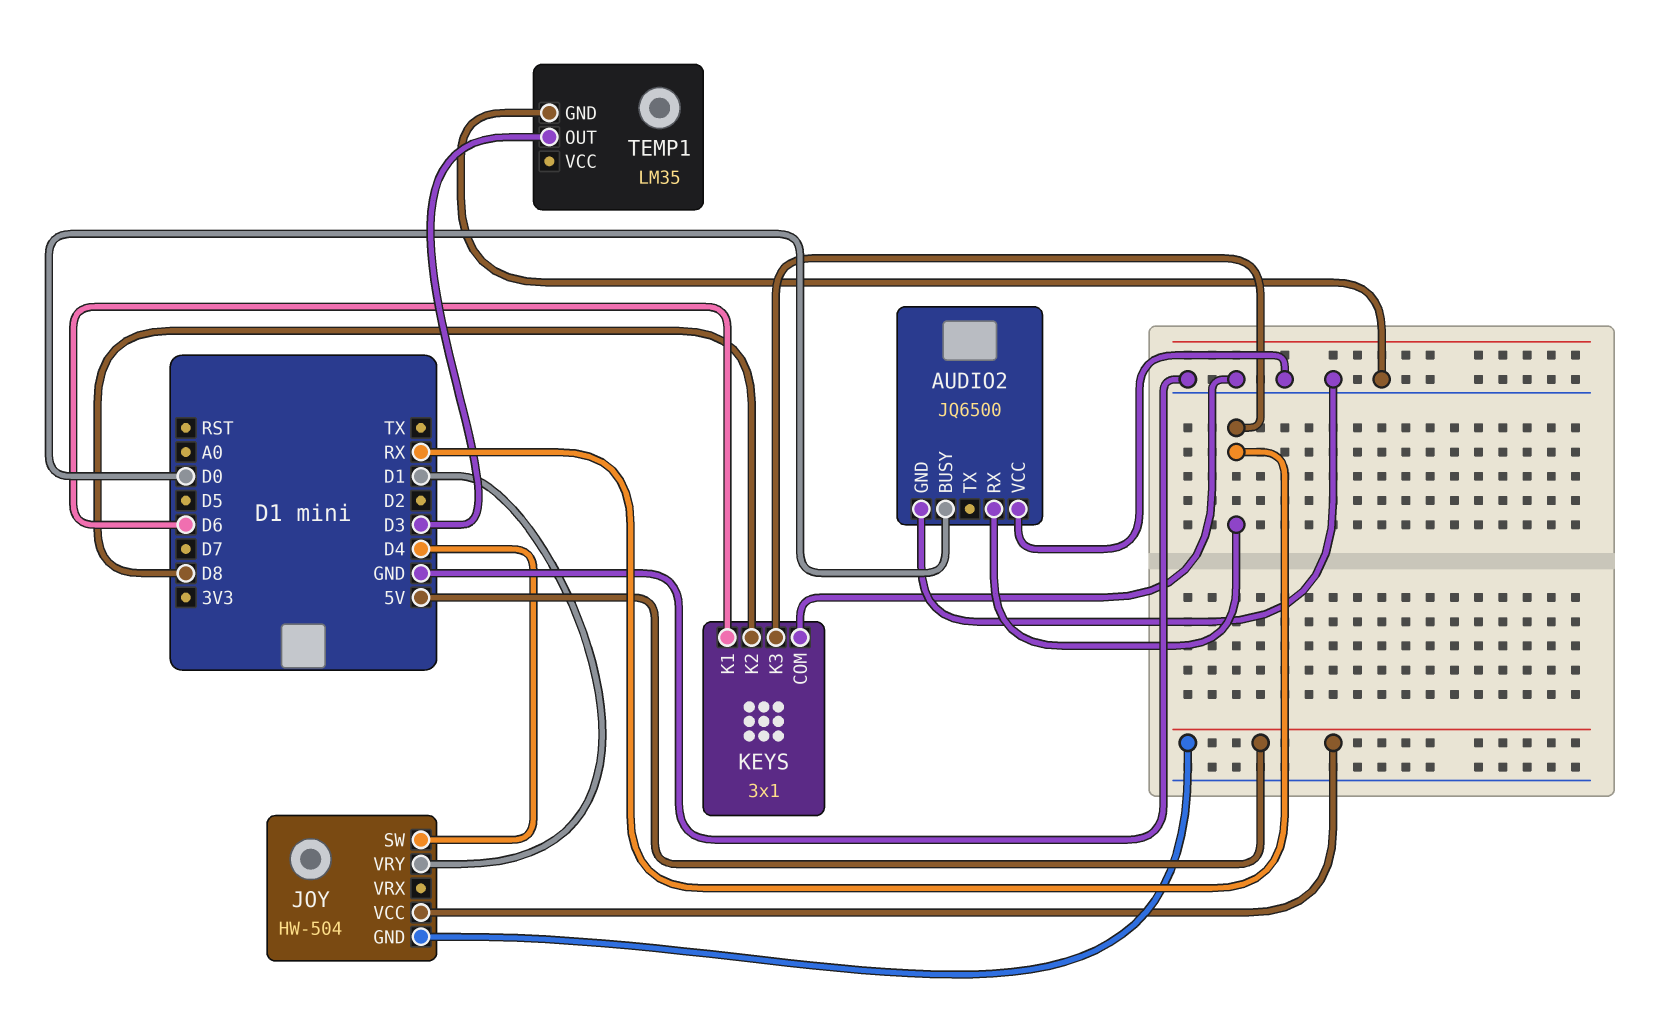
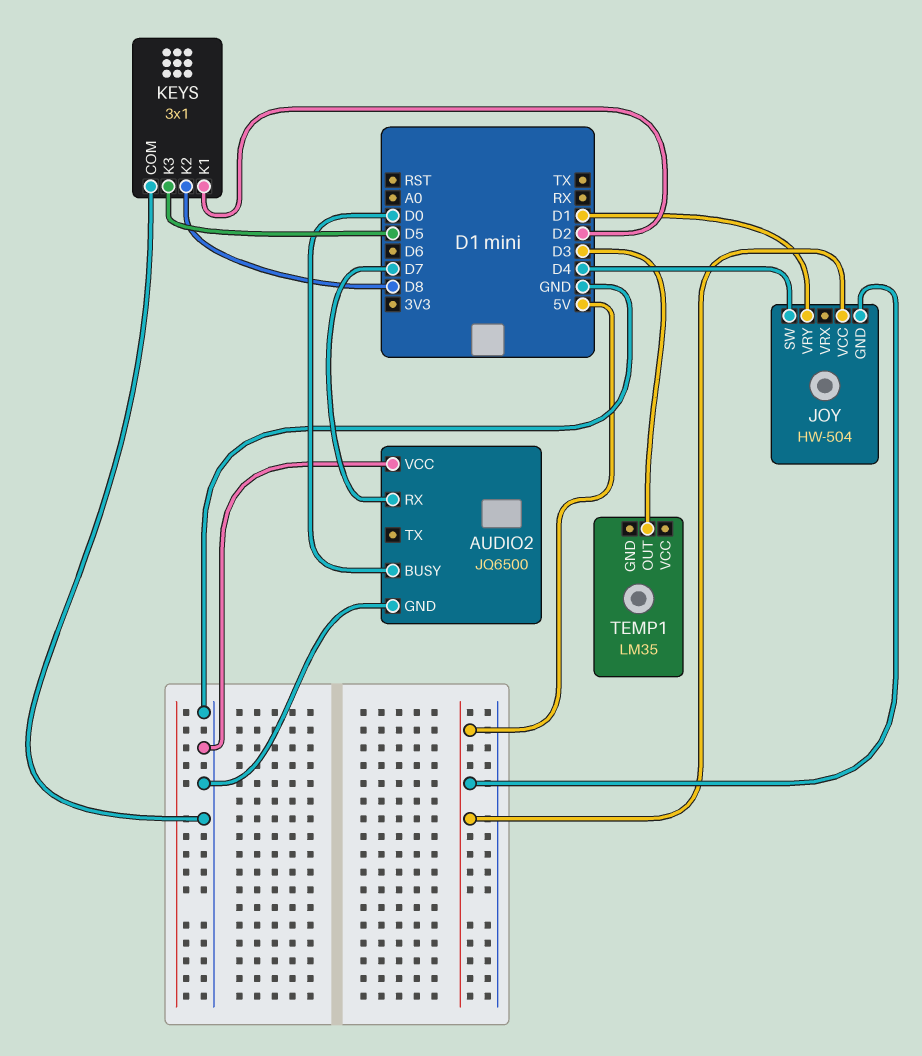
AUDIO2 pin RX: RX -> D7
KEYS pin K1: D6 -> D2
KEYS pin K3: RX -> D5
TEMP1 pin GND: GND -> none

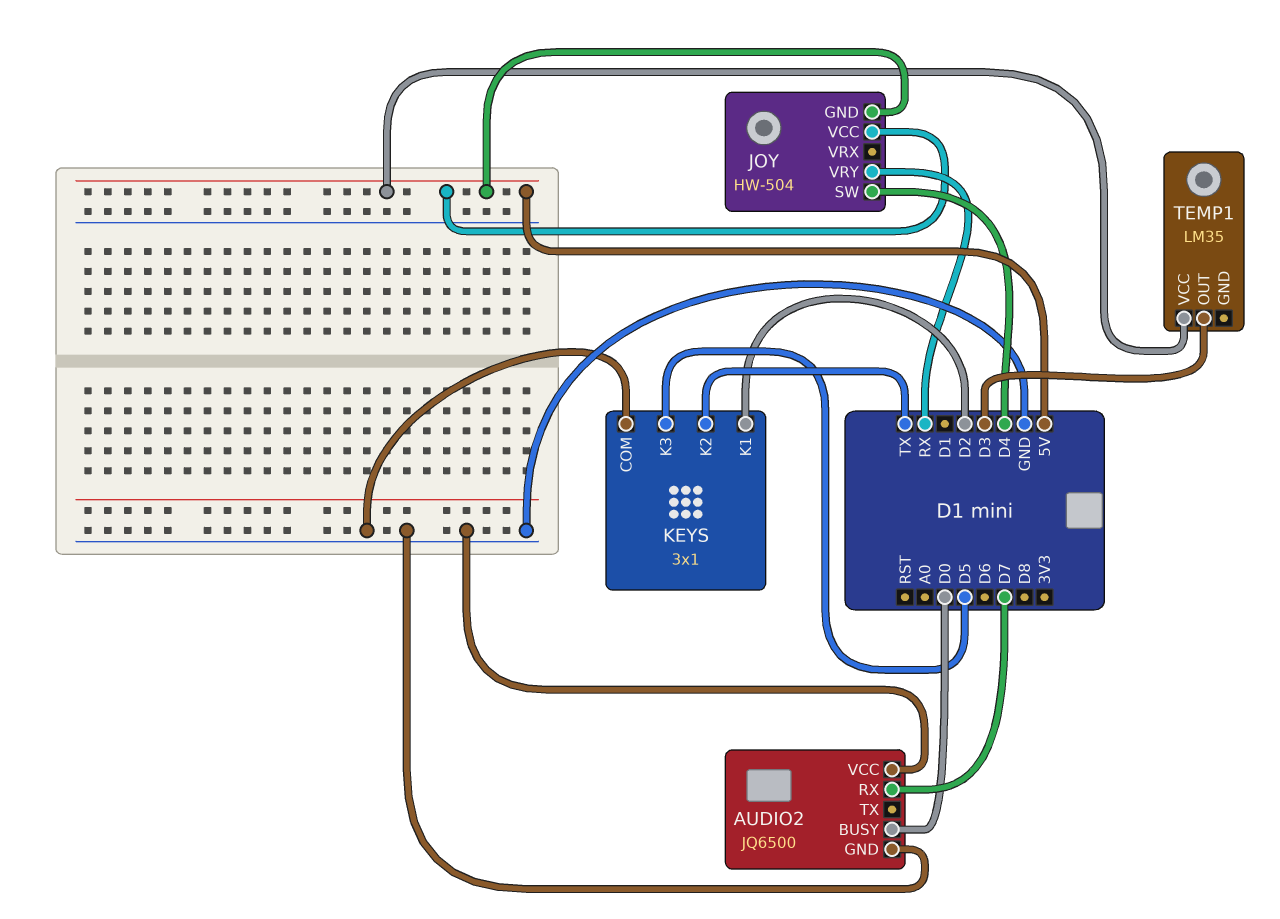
JOY pin VRY: D1 -> RX
KEYS pin K2: D8 -> TX
TEMP1 pin VCC: none -> 5V

